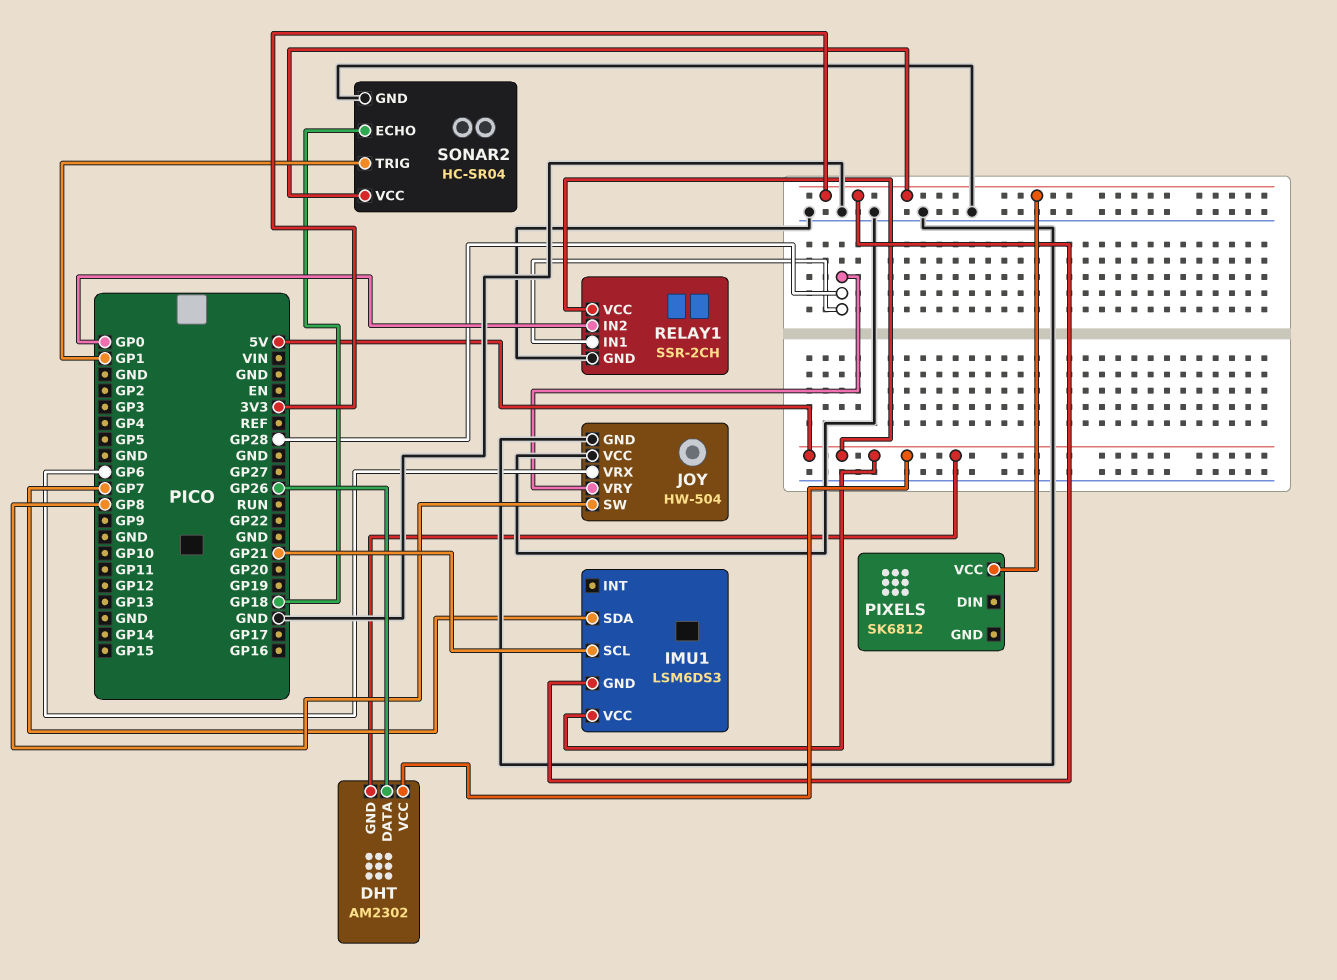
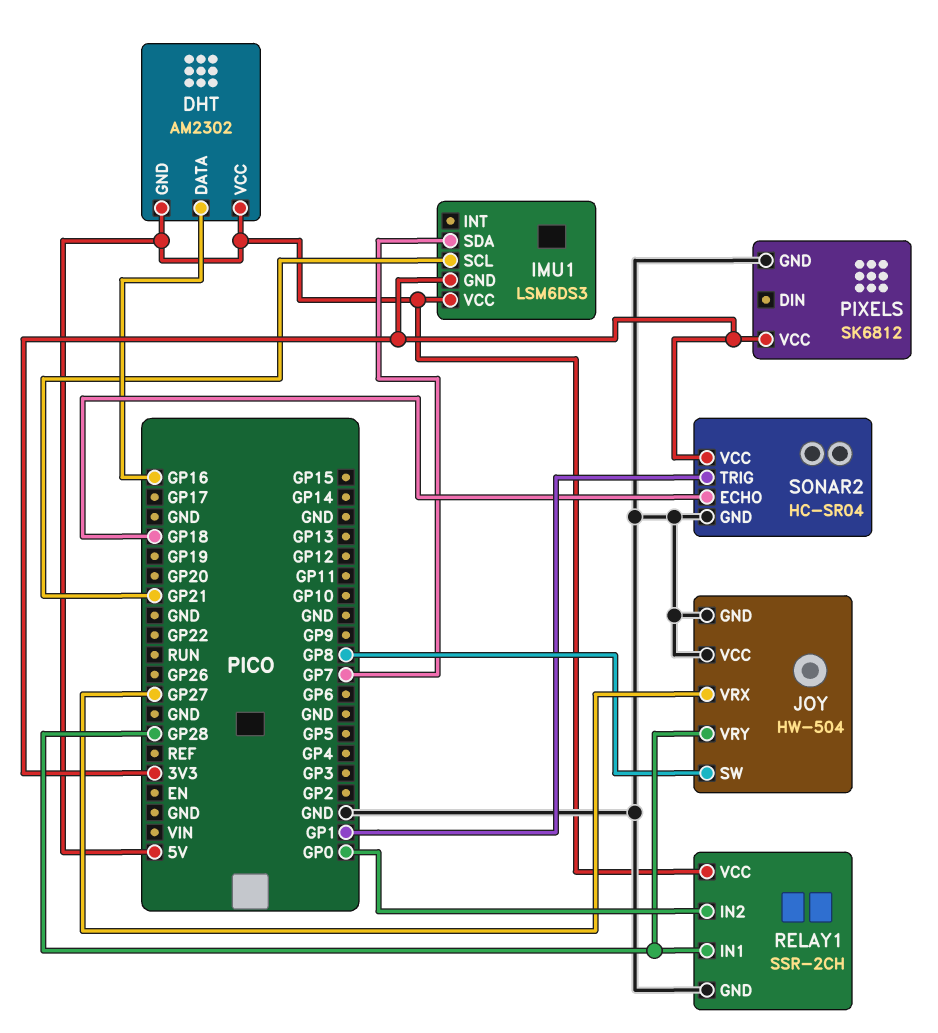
DHT pin DATA: GP26 -> GP16
JOY pin VRX: GP6 -> GP27
PIXELS pin GND: none -> GND

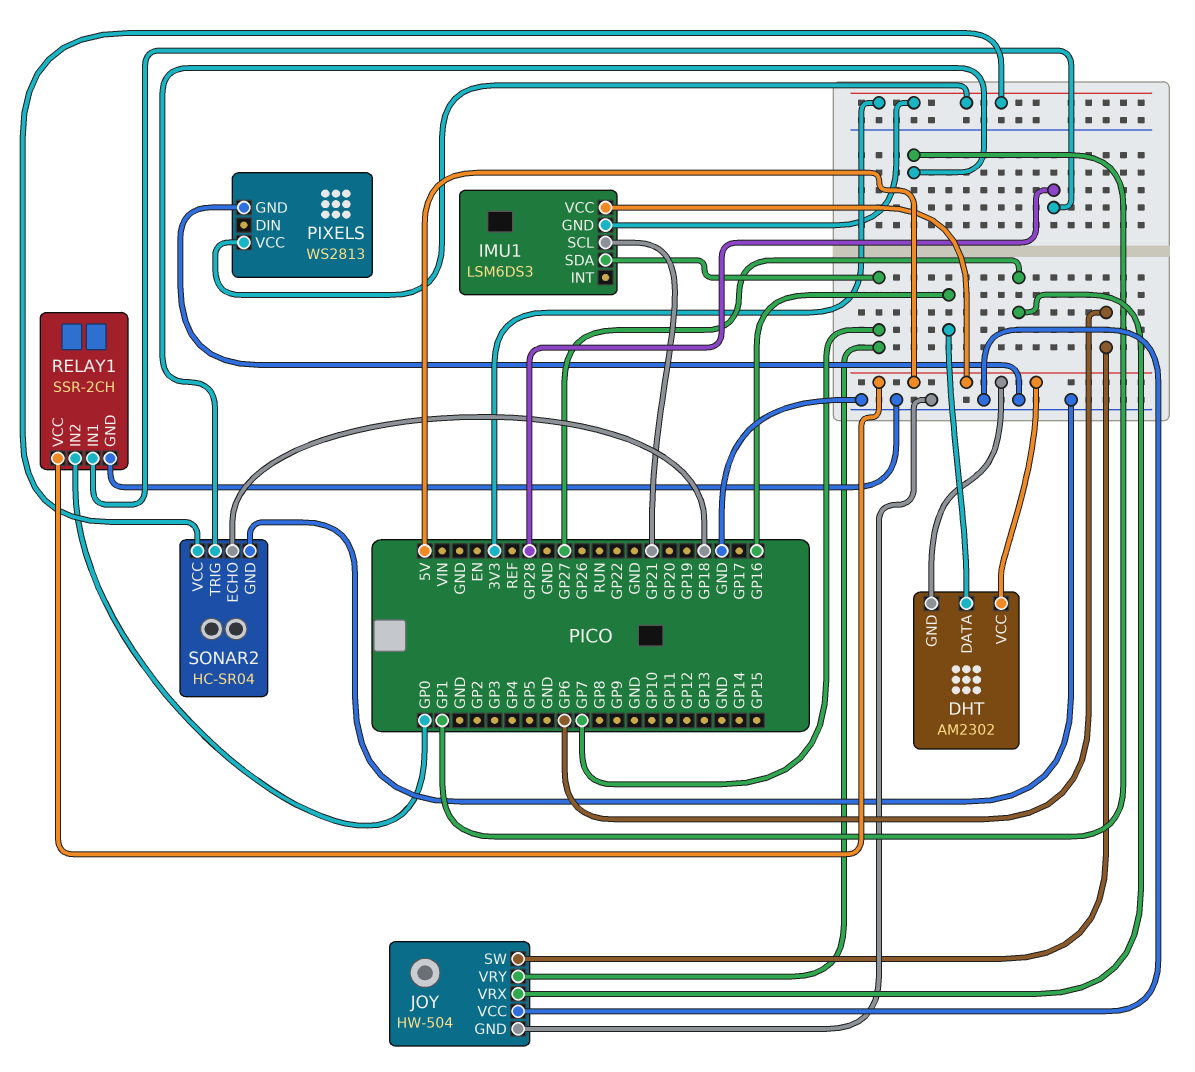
JOY pin SW: GP8 -> GP6
JOY pin VRY: GP28 -> GP7
PIXELS: SK6812 -> WS2813

